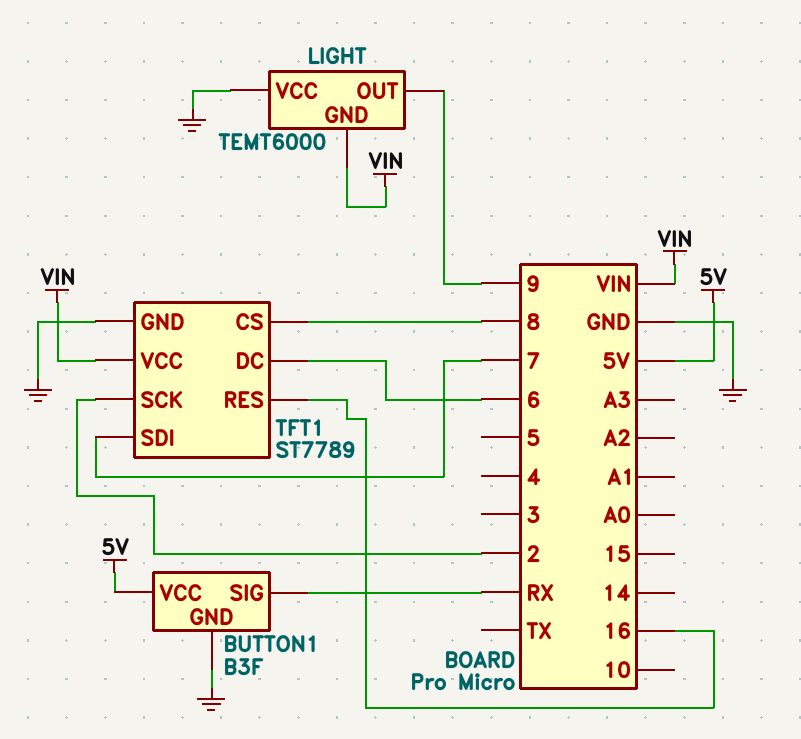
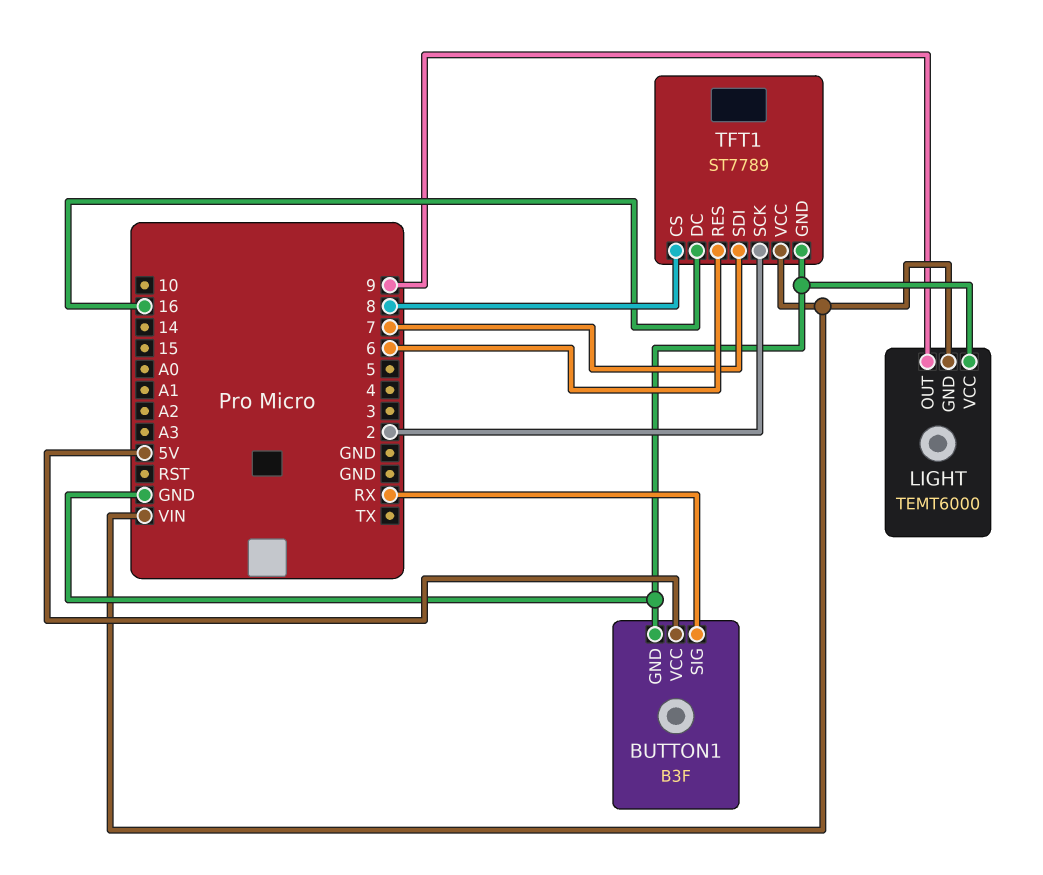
TFT1 pin DC: 6 -> 16
TFT1 pin RES: 16 -> 6

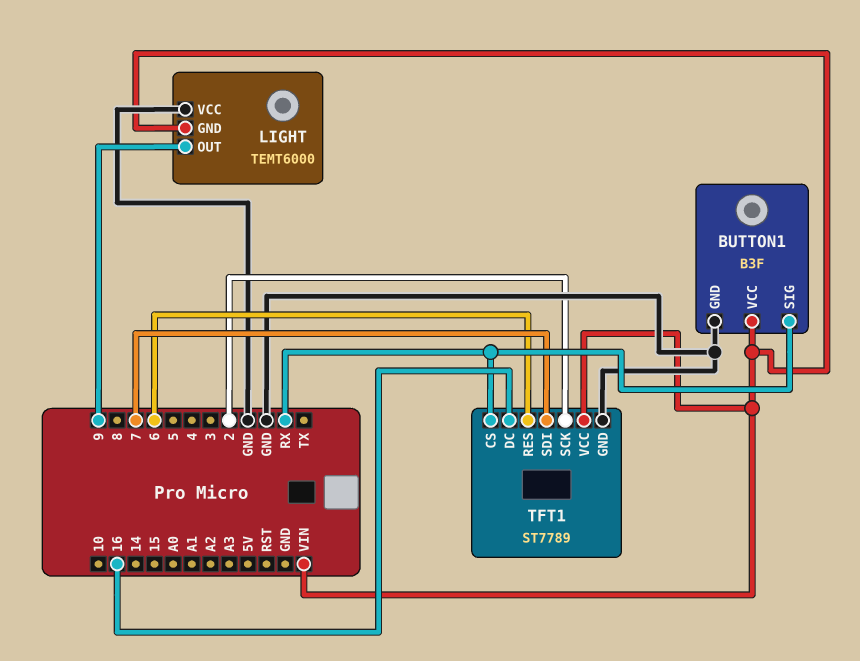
BUTTON1 pin VCC: 5V -> VIN
TFT1 pin CS: 8 -> RX

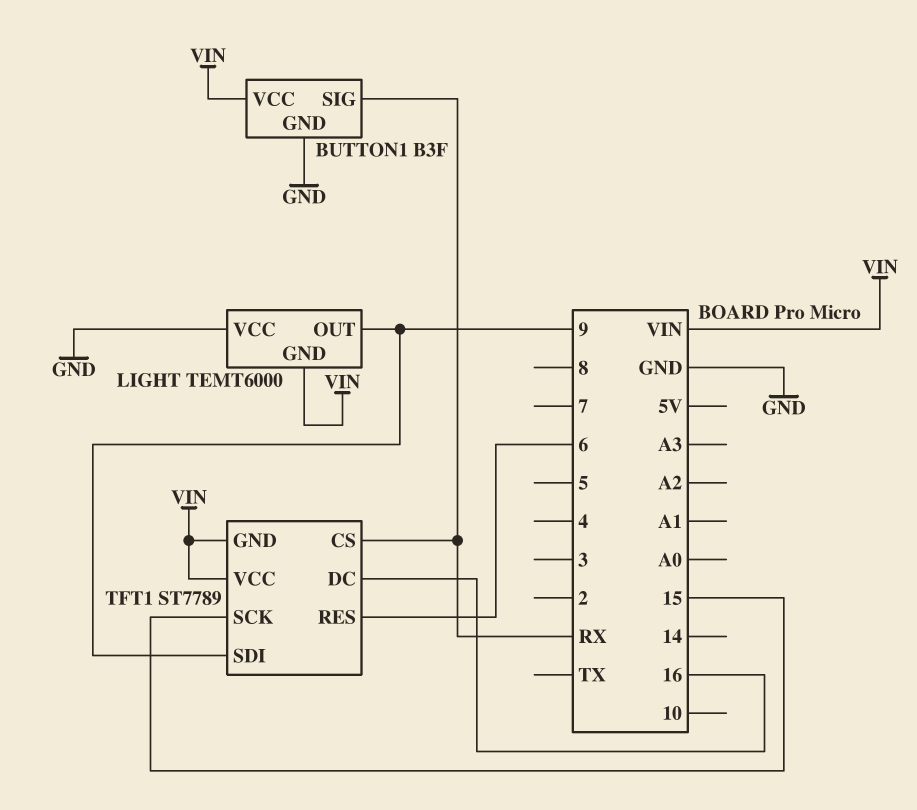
TFT1 pin GND: GND -> VIN
TFT1 pin SCK: 2 -> 15
TFT1 pin SDI: 7 -> 9

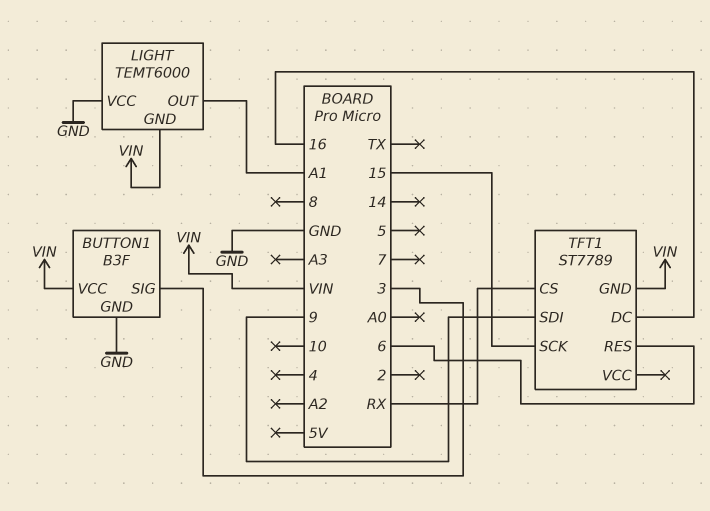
BUTTON1 pin SIG: RX -> 3
LIGHT pin OUT: 9 -> A1
TFT1 pin VCC: VIN -> none

